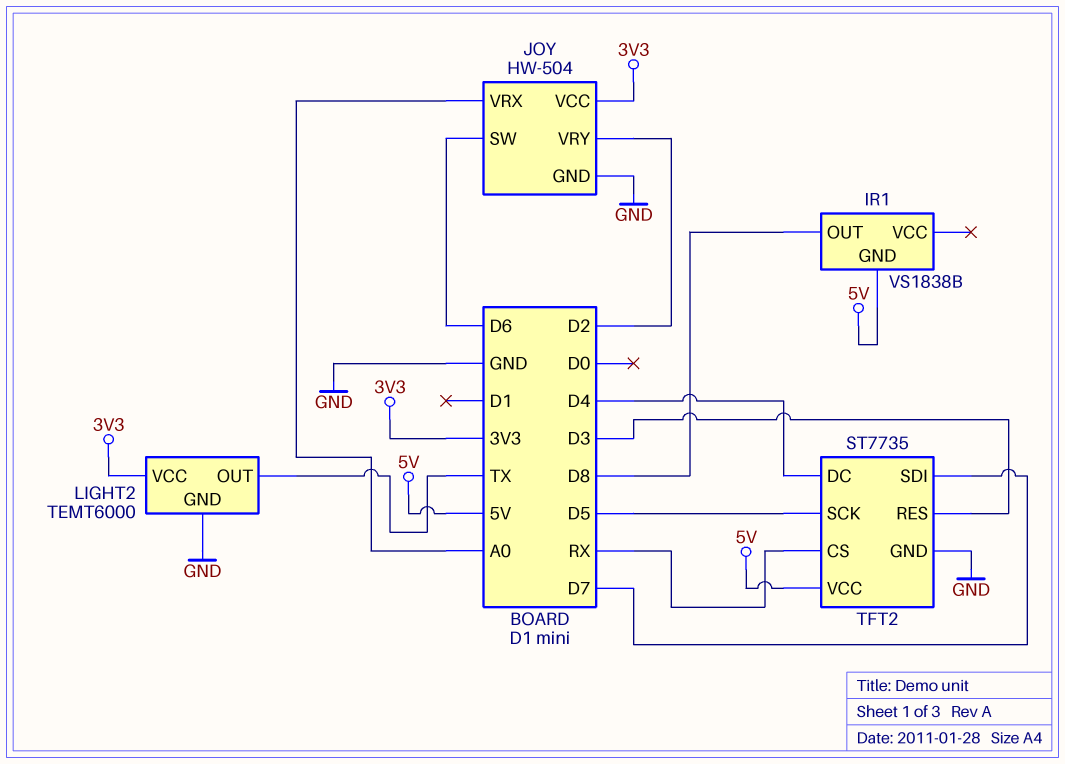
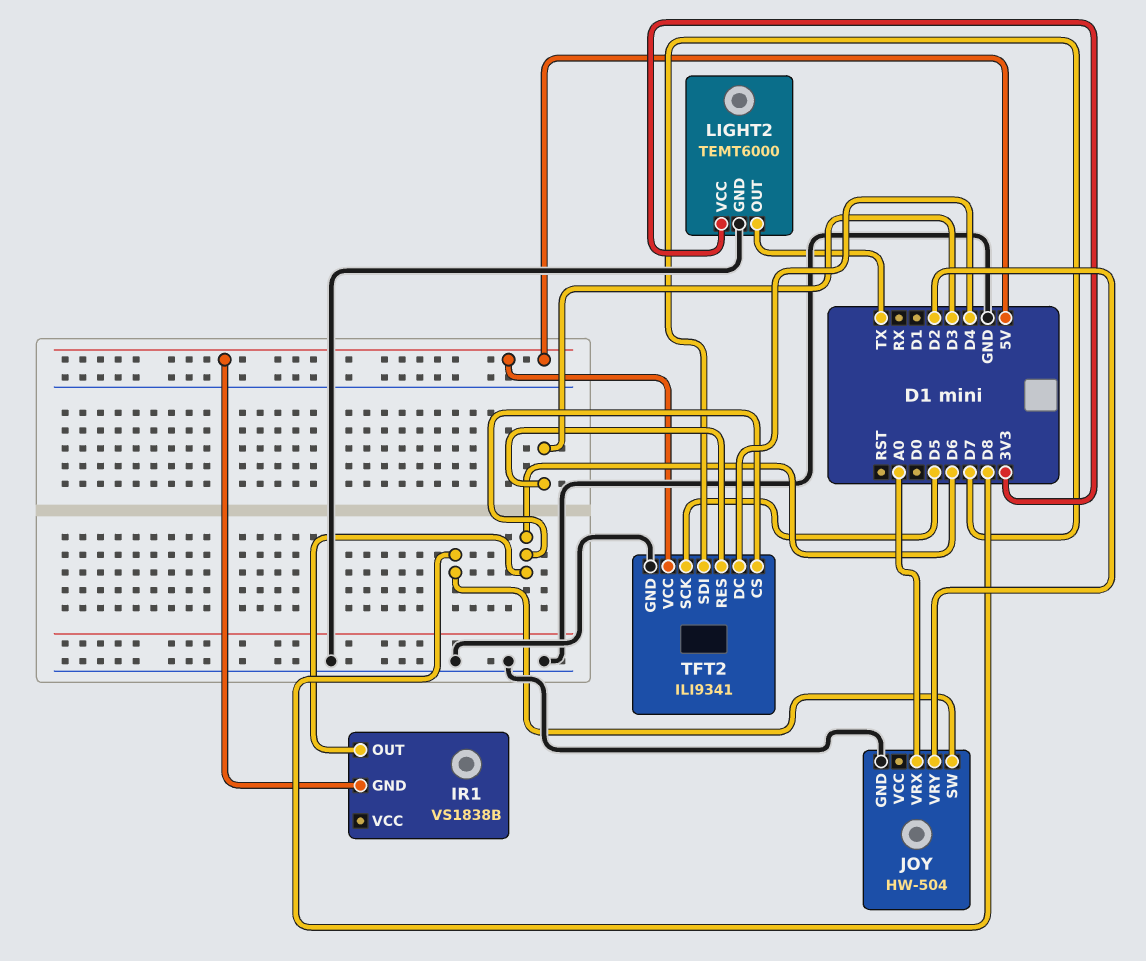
IR1 pin OUT: D8 -> D6
JOY pin SW: D6 -> D8
JOY pin VCC: 3V3 -> none
TFT2: ST7735 -> ILI9341
TFT2 pin CS: RX -> D6

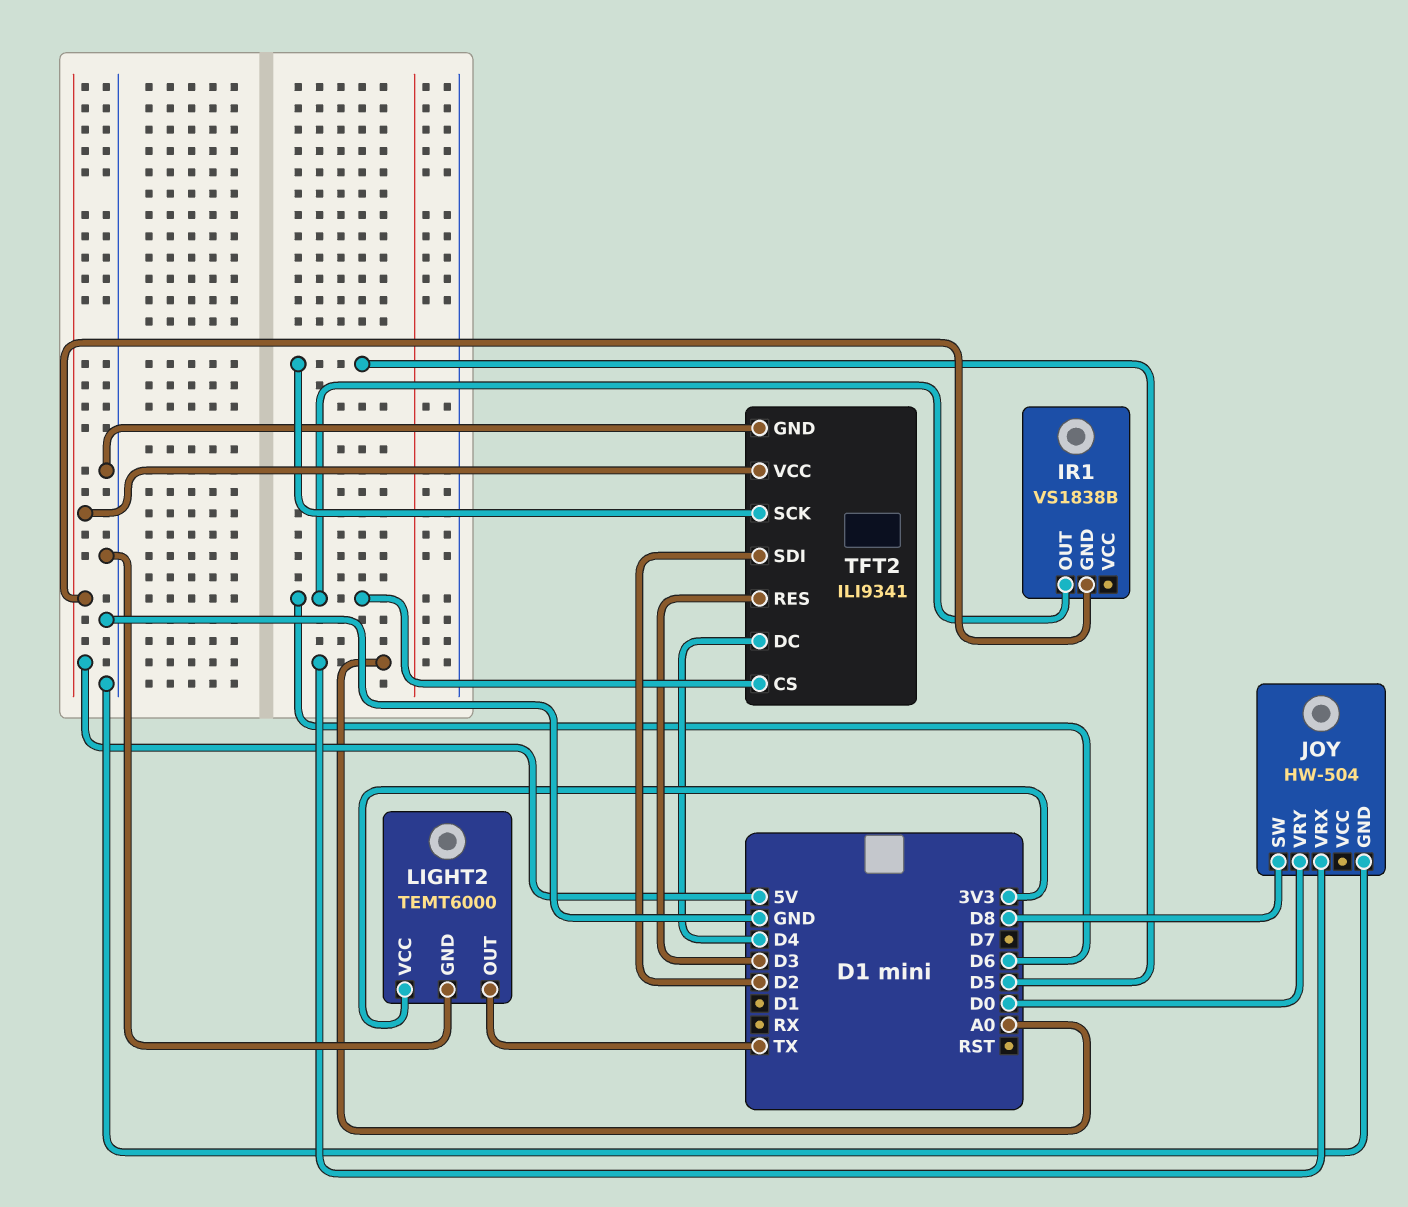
JOY pin VRY: D2 -> D0
TFT2 pin SDI: D7 -> D2

